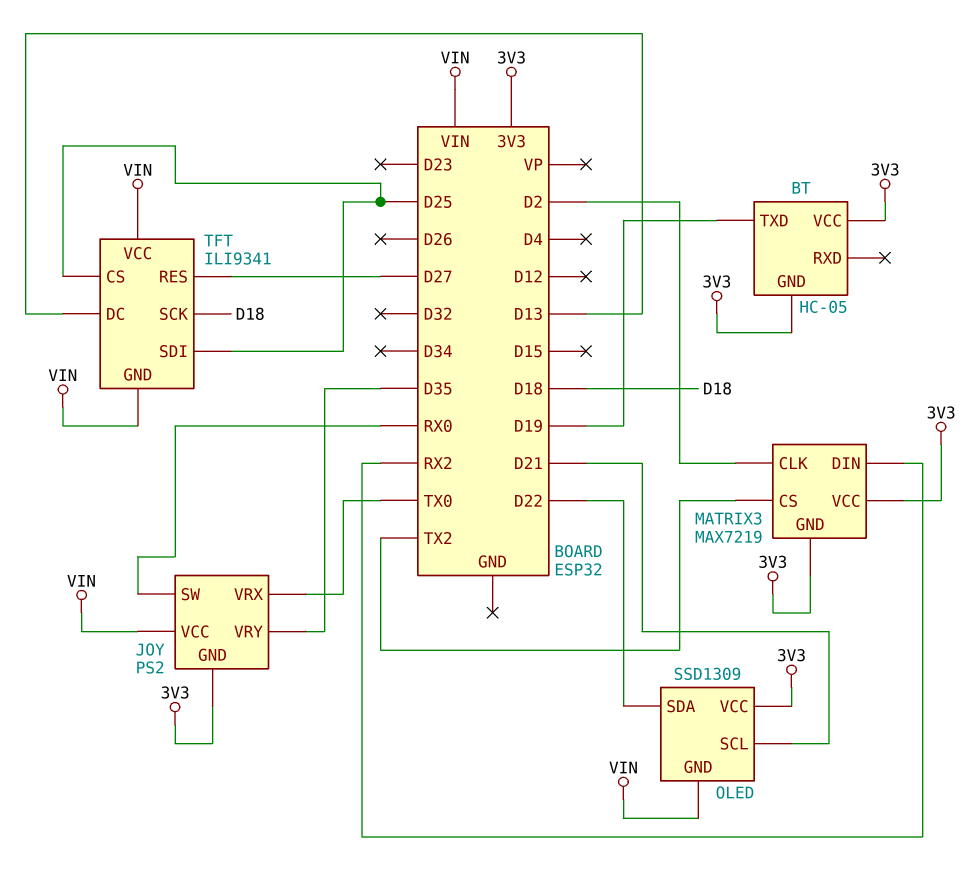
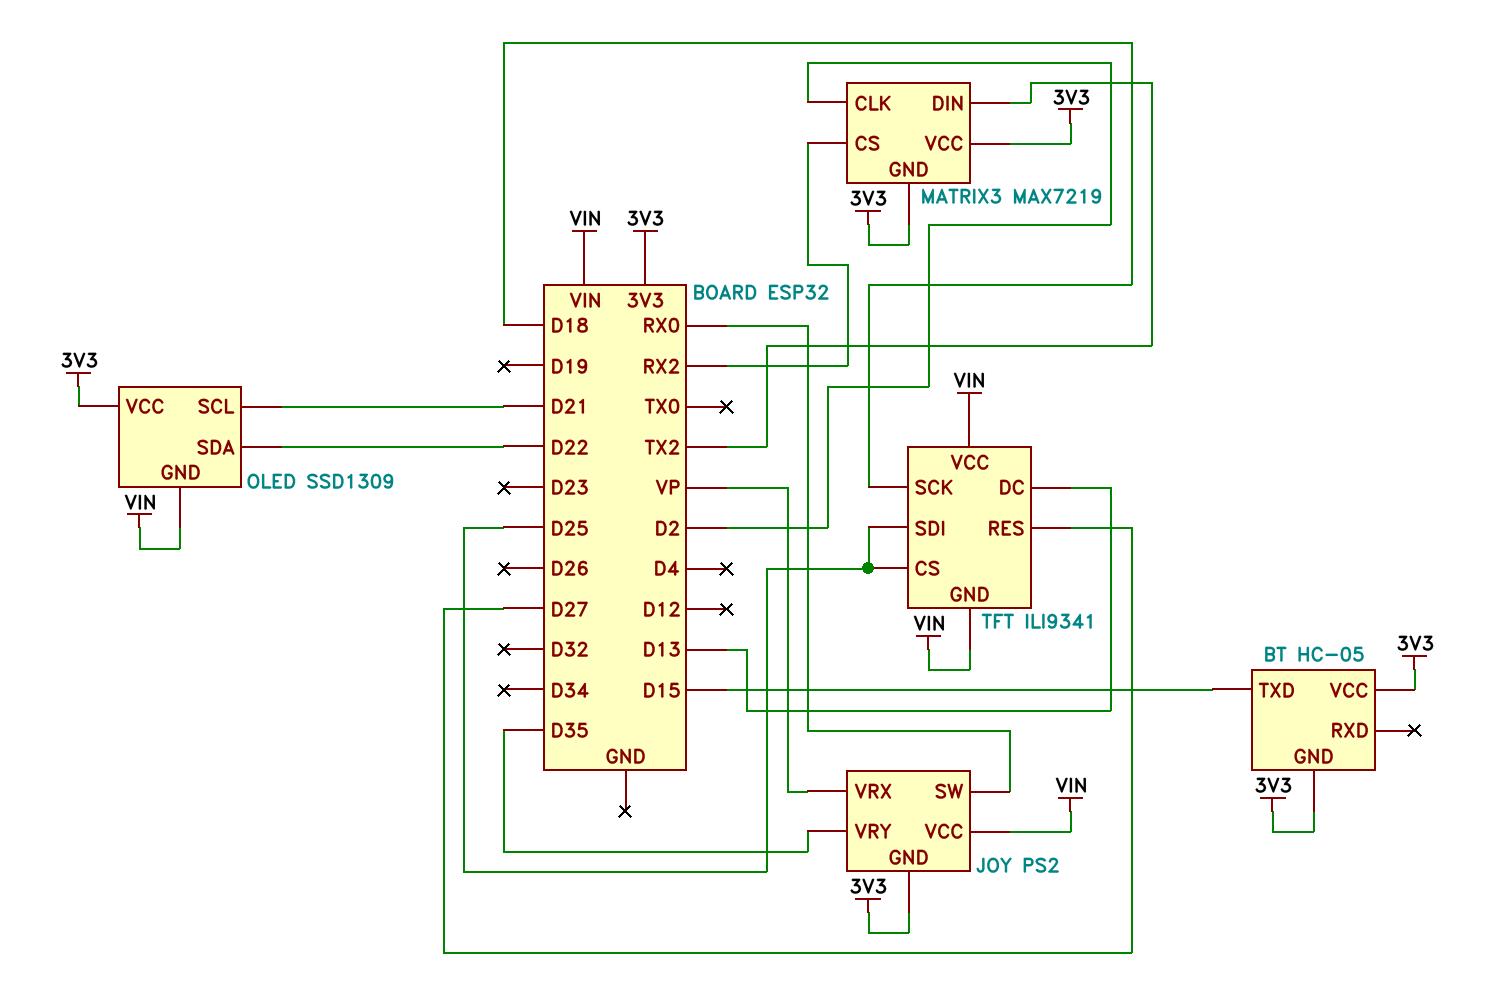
BT pin TXD: D19 -> D15
JOY pin VRX: TX0 -> VP
MATRIX3 pin CS: TX2 -> RX2
MATRIX3 pin DIN: RX2 -> TX2

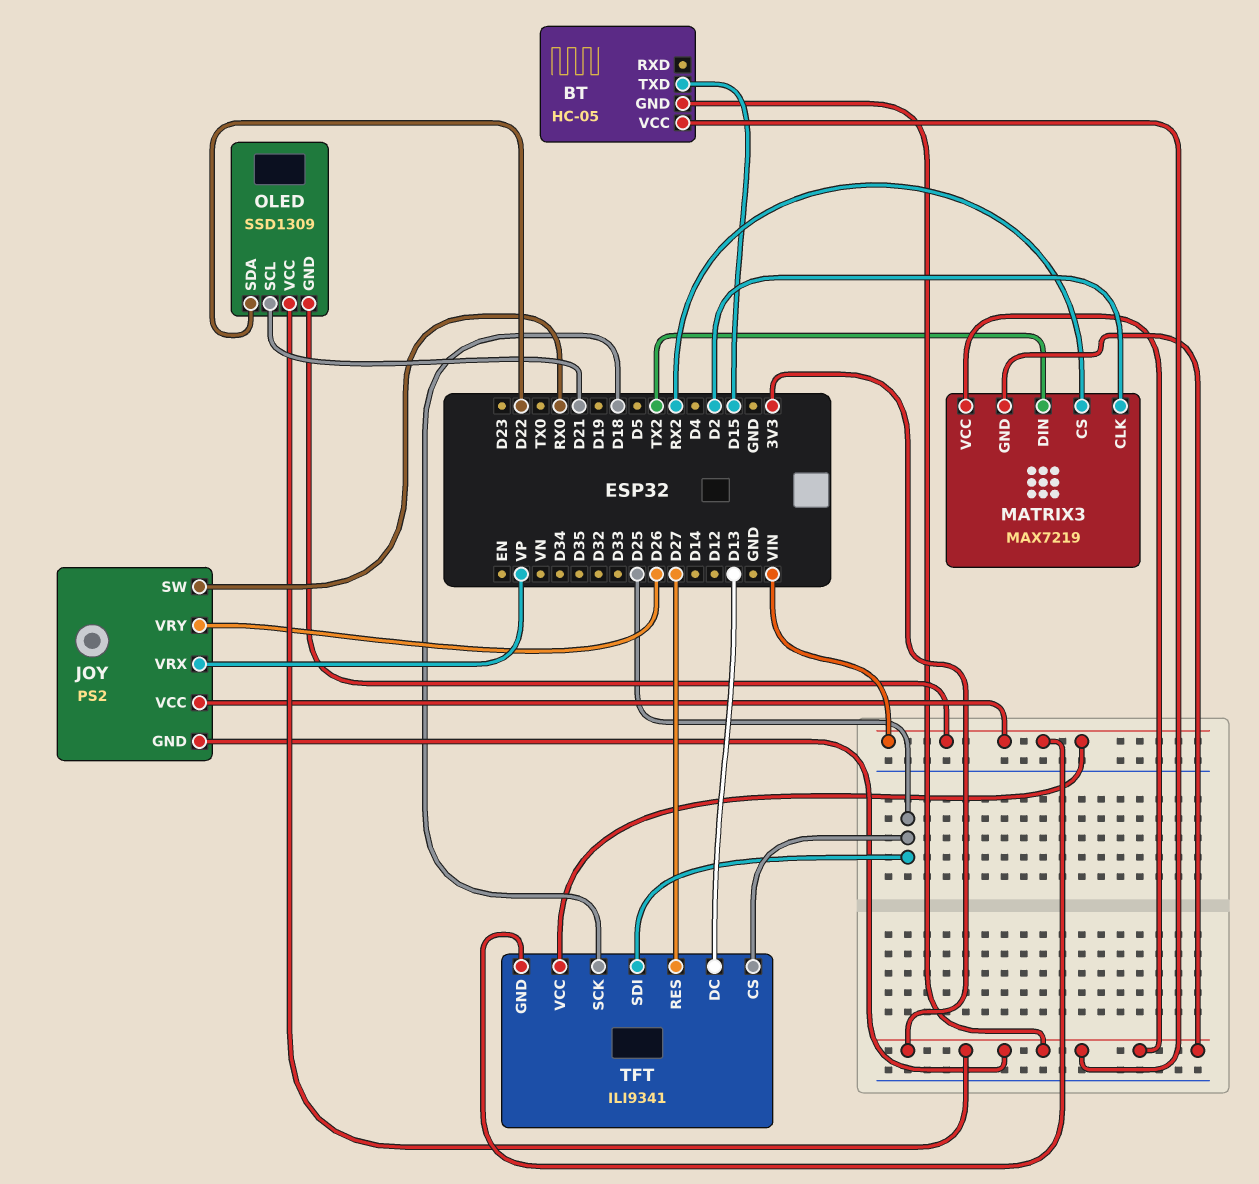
JOY pin VRY: D35 -> D26

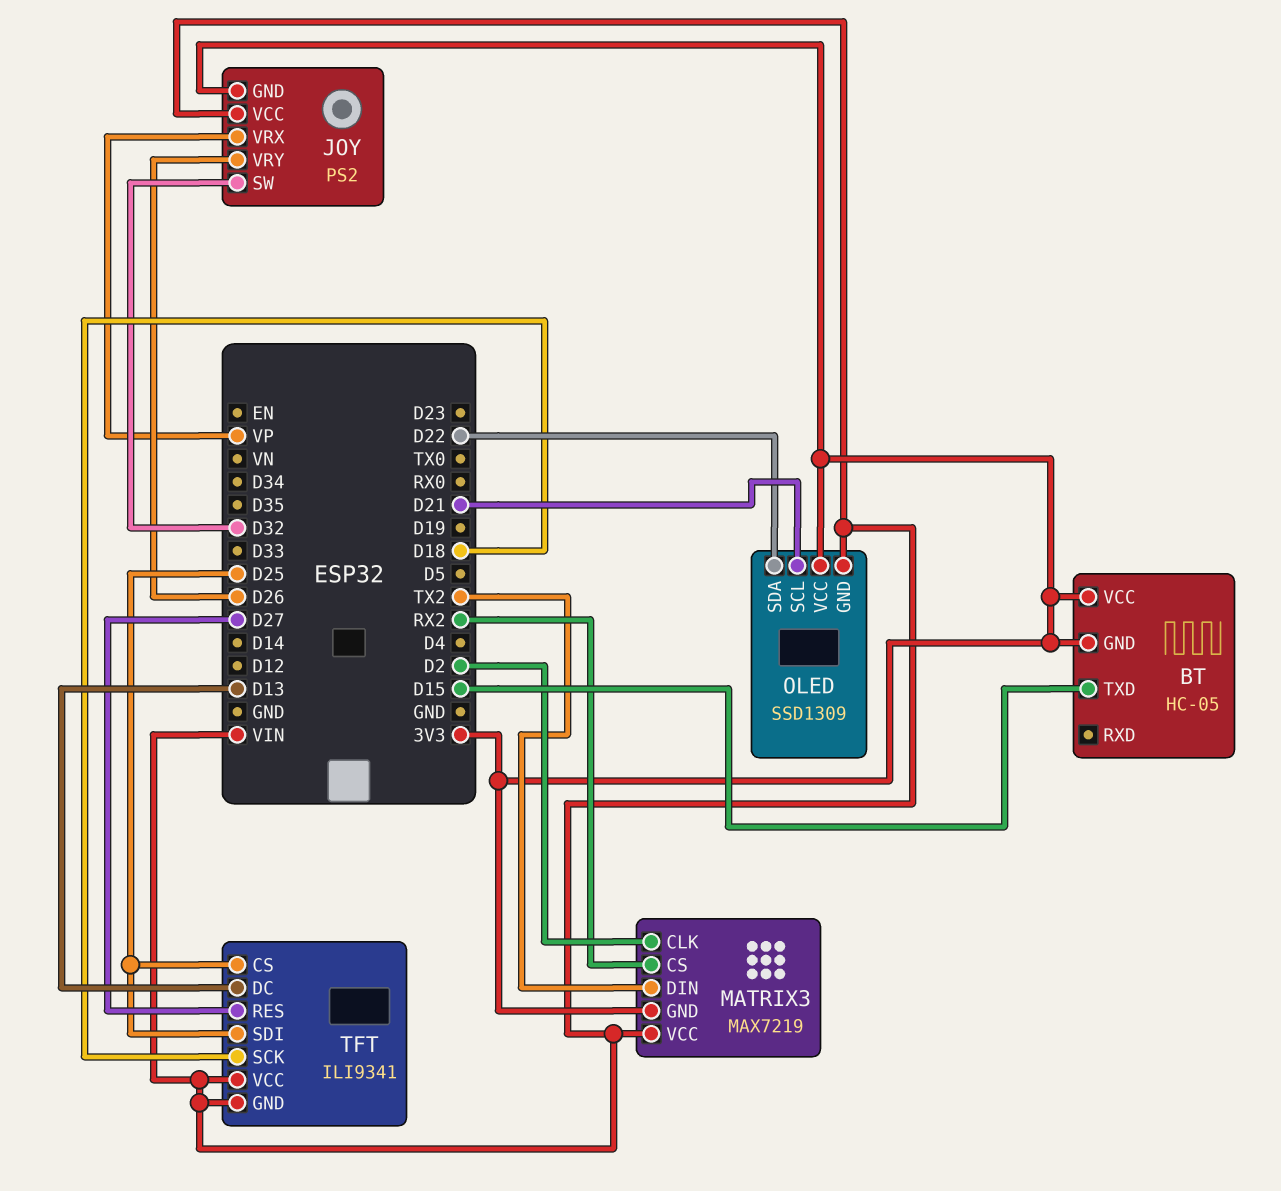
JOY pin SW: RX0 -> D32
MATRIX3 pin VCC: 3V3 -> VIN

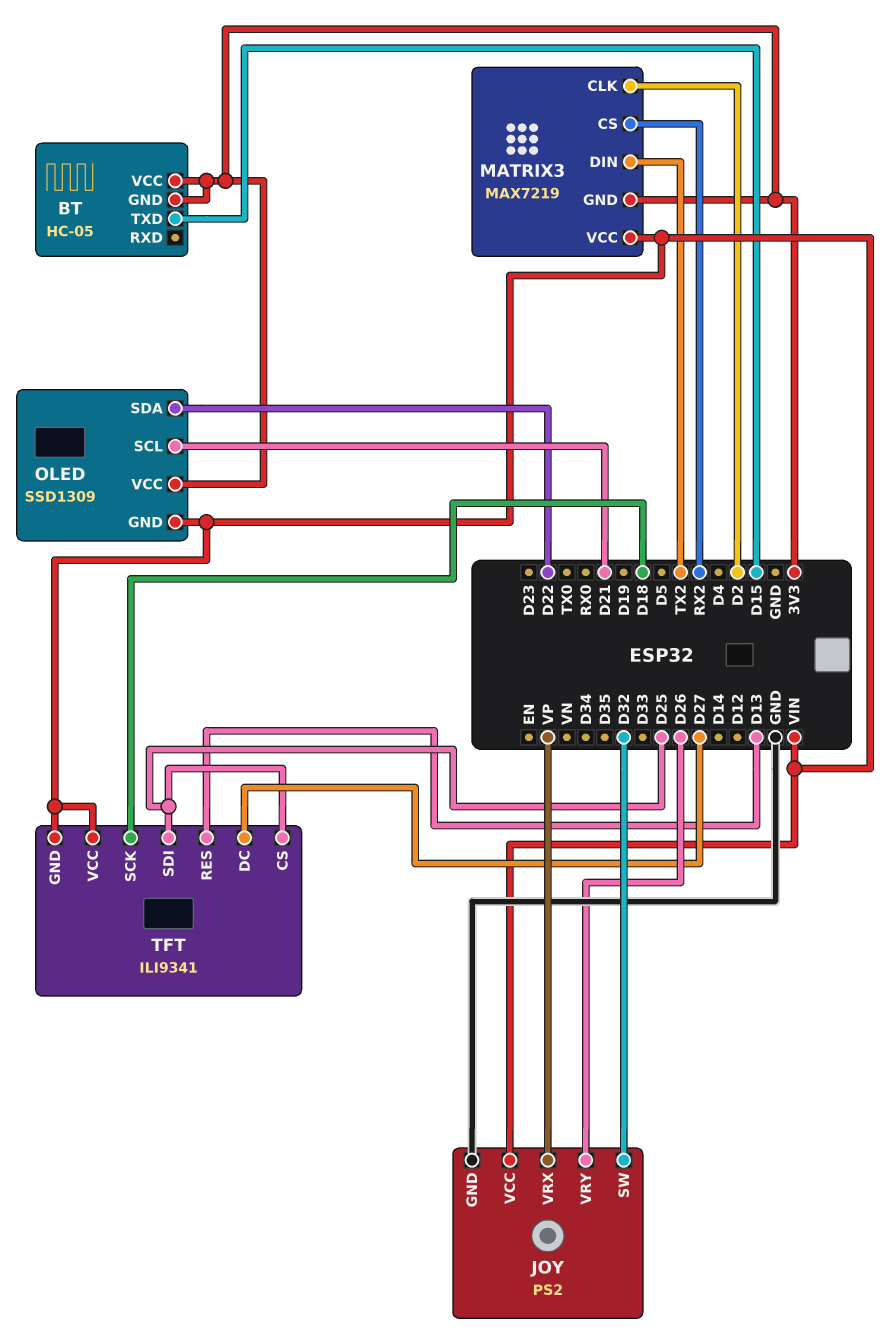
JOY pin GND: 3V3 -> GND
TFT pin DC: D13 -> D27
TFT pin RES: D27 -> D13

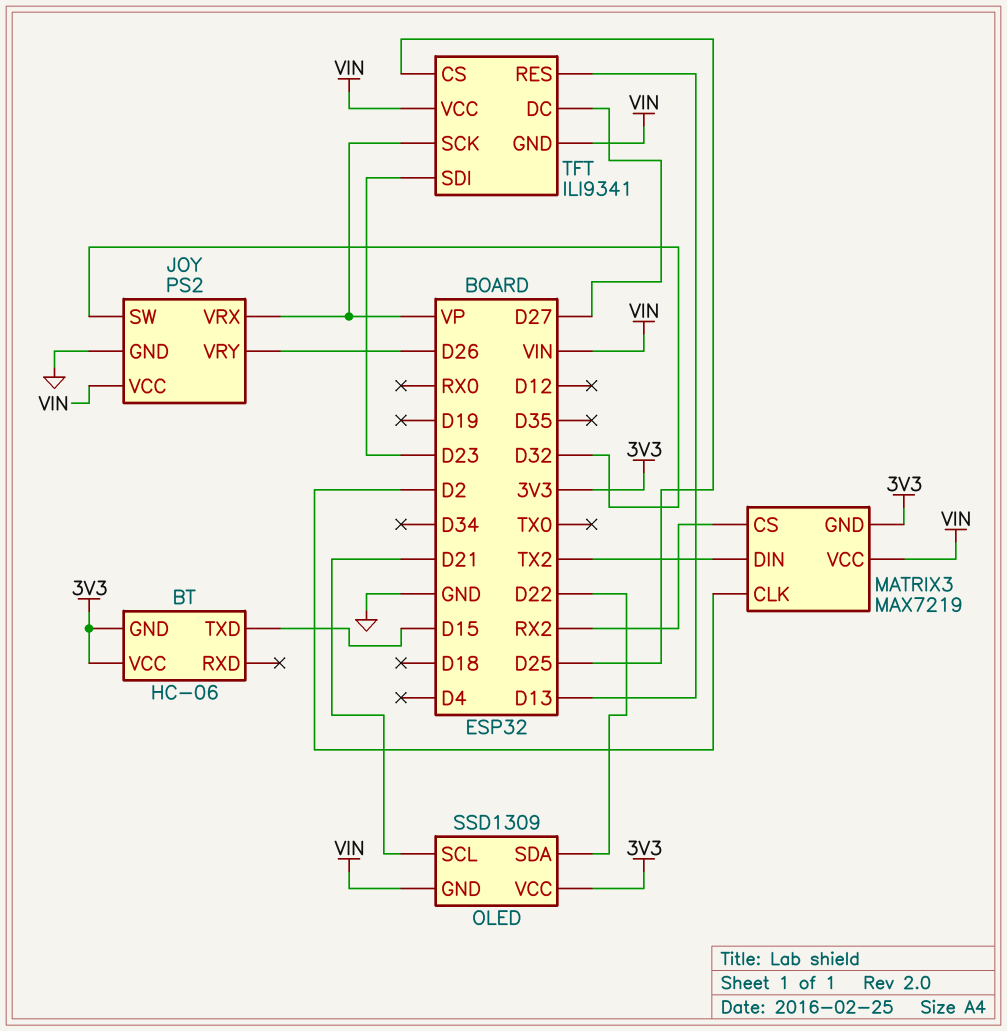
BT: HC-05 -> HC-06
TFT pin SCK: D18 -> VP
TFT pin SDI: D25 -> D23

